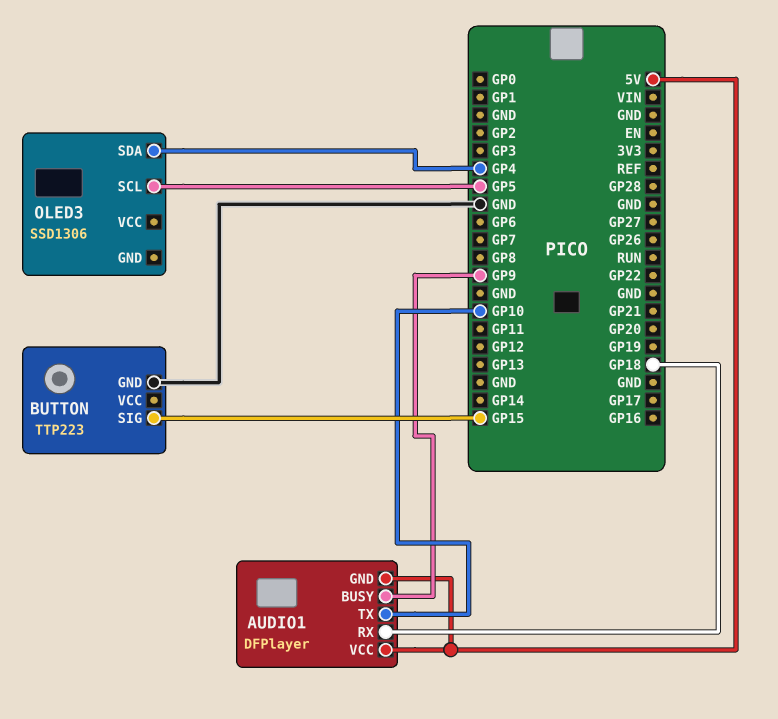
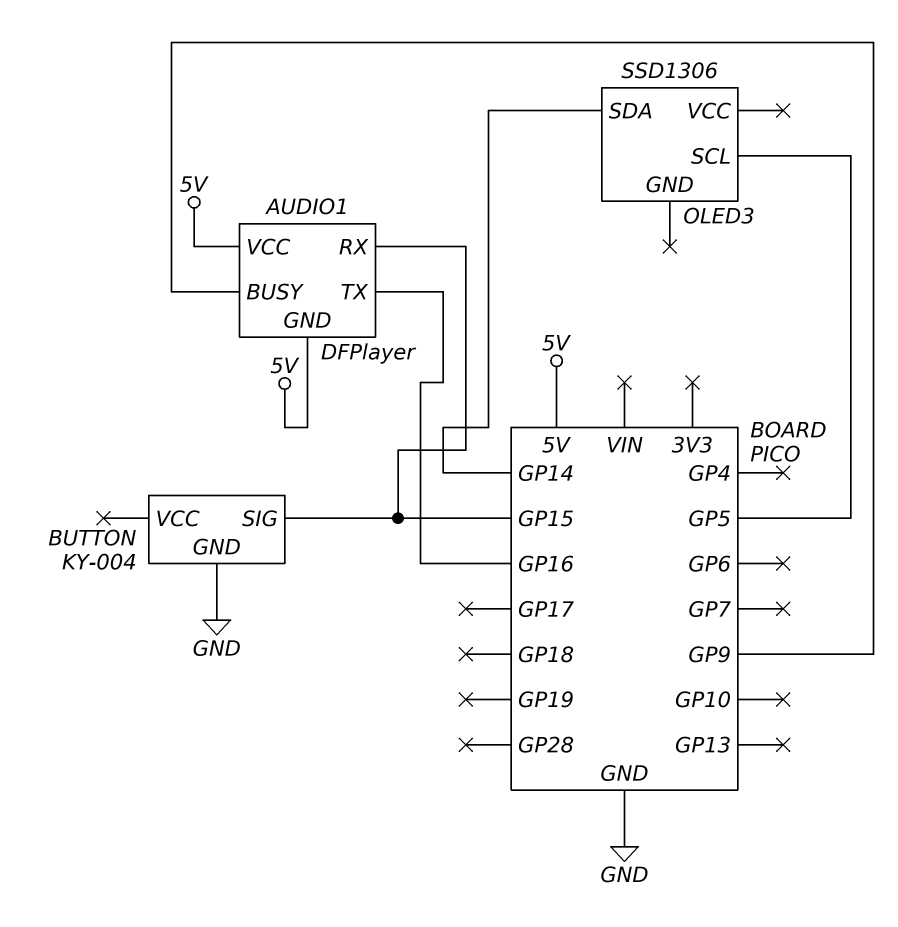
AUDIO1 pin RX: GP18 -> GP15
AUDIO1 pin TX: GP10 -> GP16
BUTTON: TTP223 -> KY-004
OLED3 pin SDA: GP4 -> GP14

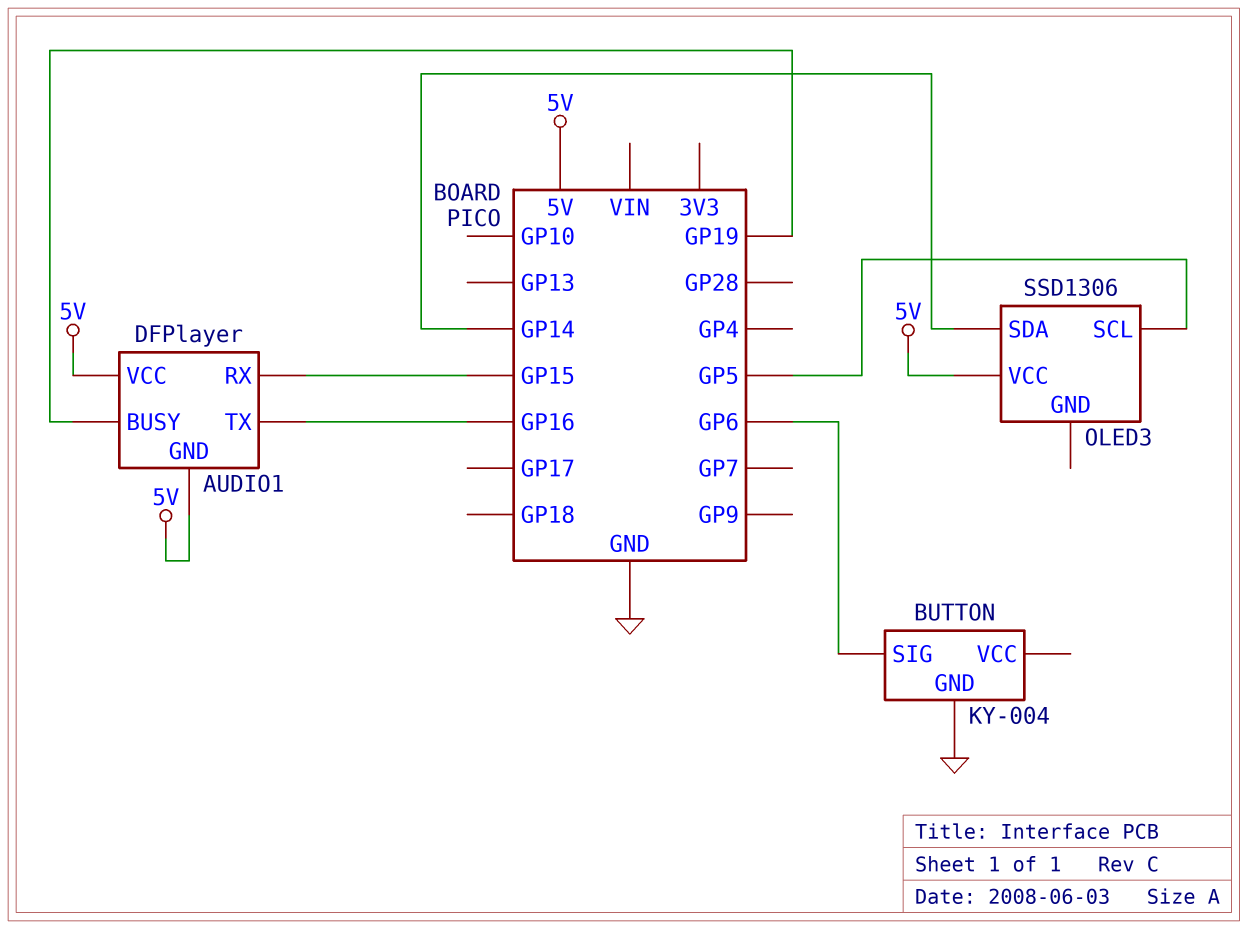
AUDIO1 pin BUSY: GP9 -> GP19
BUTTON pin SIG: GP15 -> GP6
OLED3 pin VCC: none -> 5V

